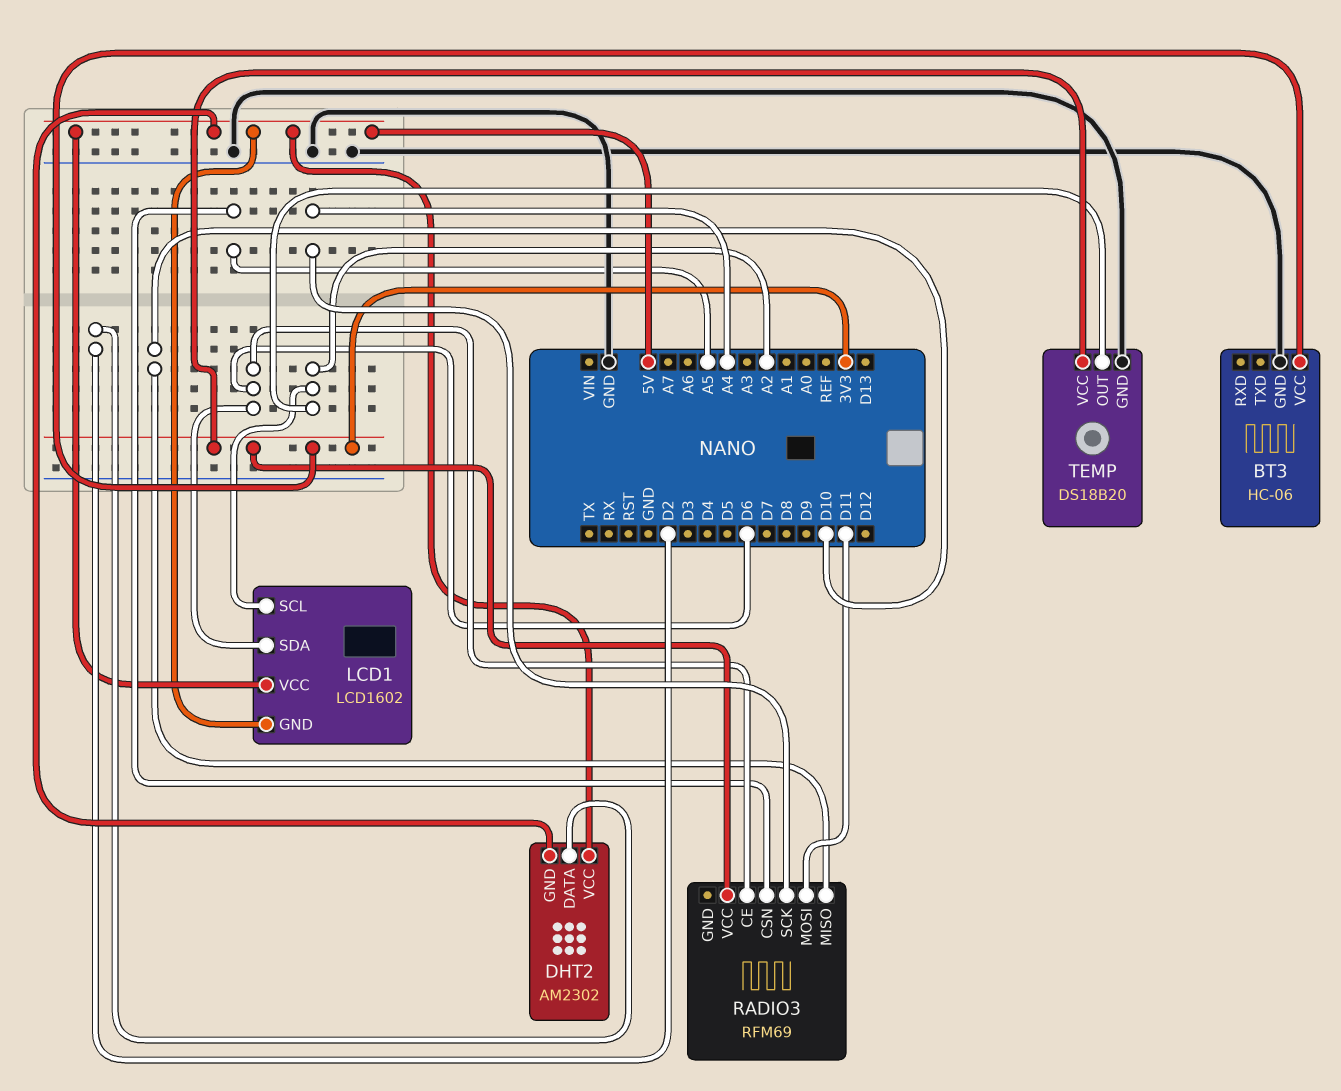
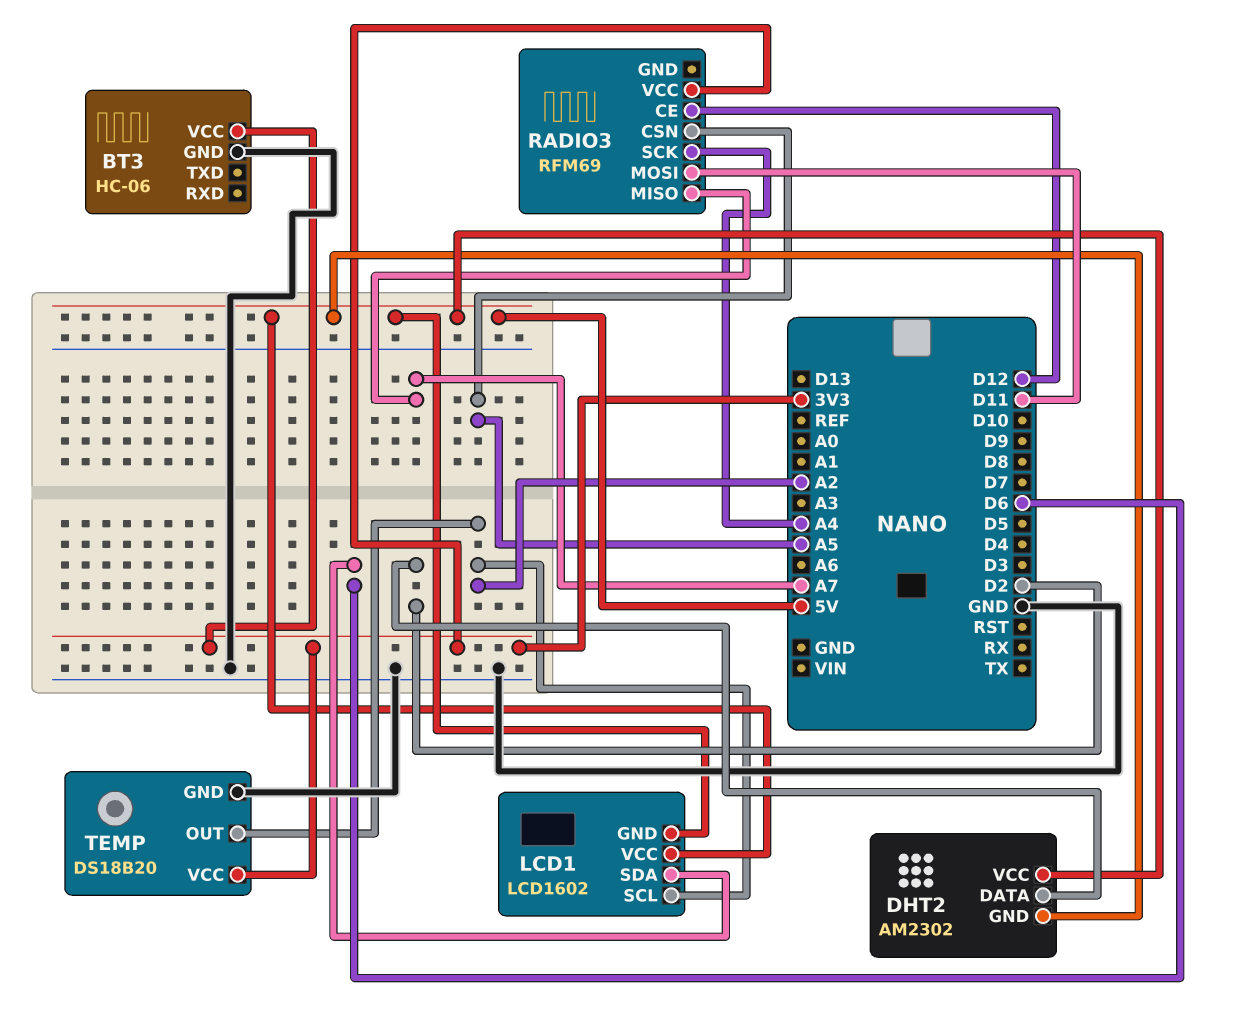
RADIO3 pin CE: D6 -> D12
RADIO3 pin MISO: D10 -> A7

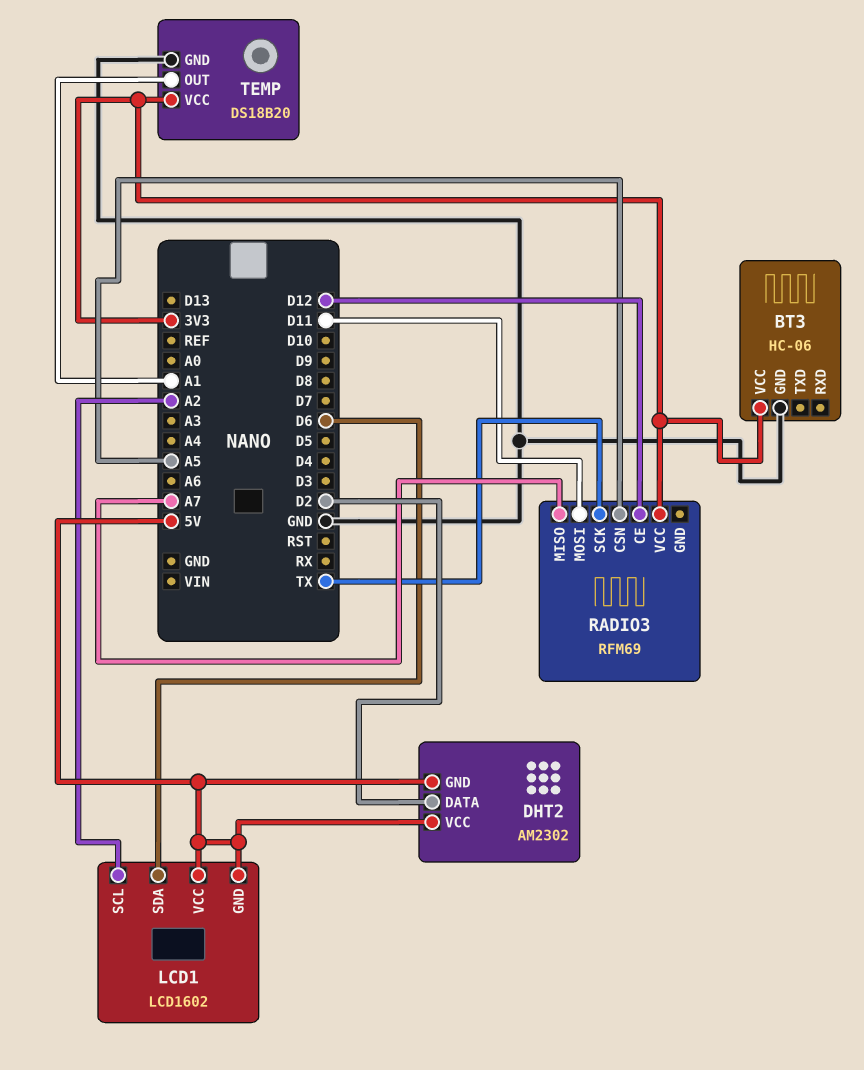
RADIO3 pin SCK: A4 -> TX
TEMP pin OUT: A2 -> A1

